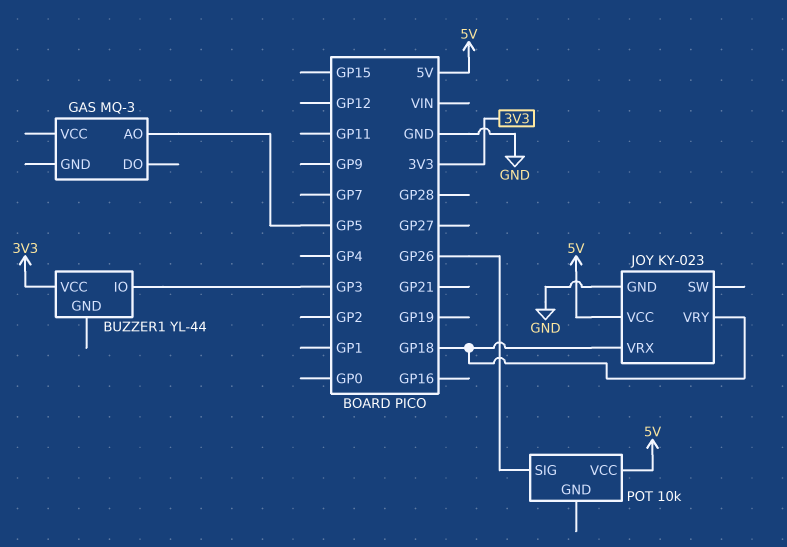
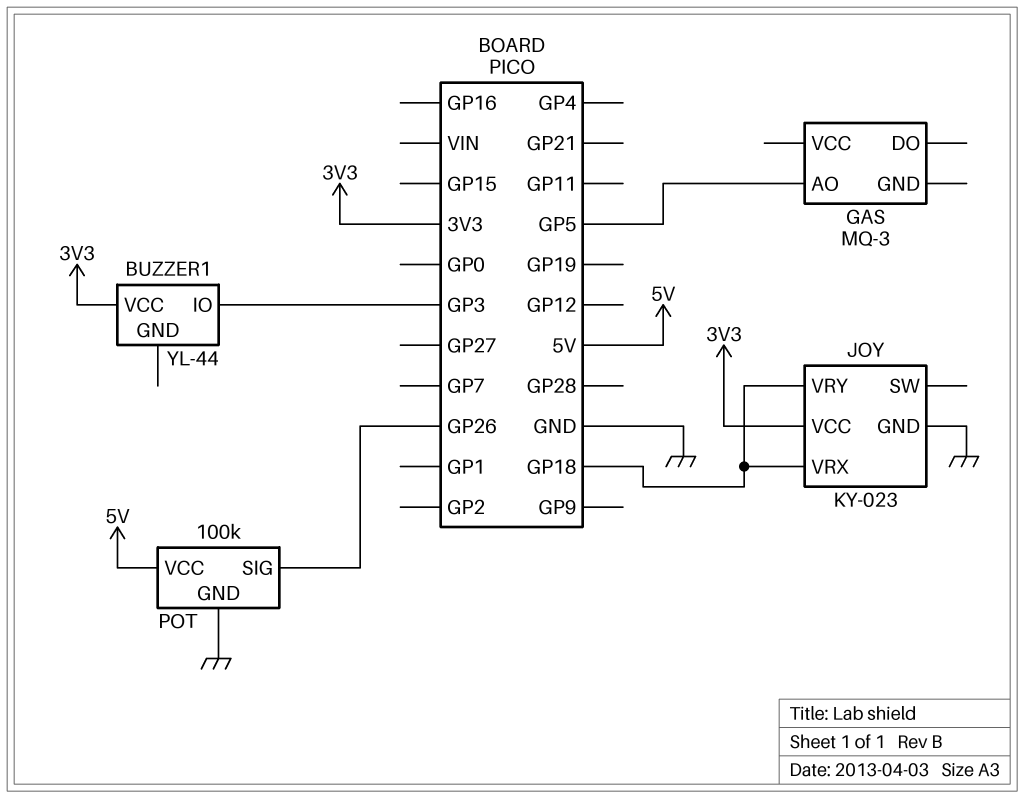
JOY pin VCC: 5V -> 3V3
POT: 10k -> 100k
POT pin GND: none -> GND

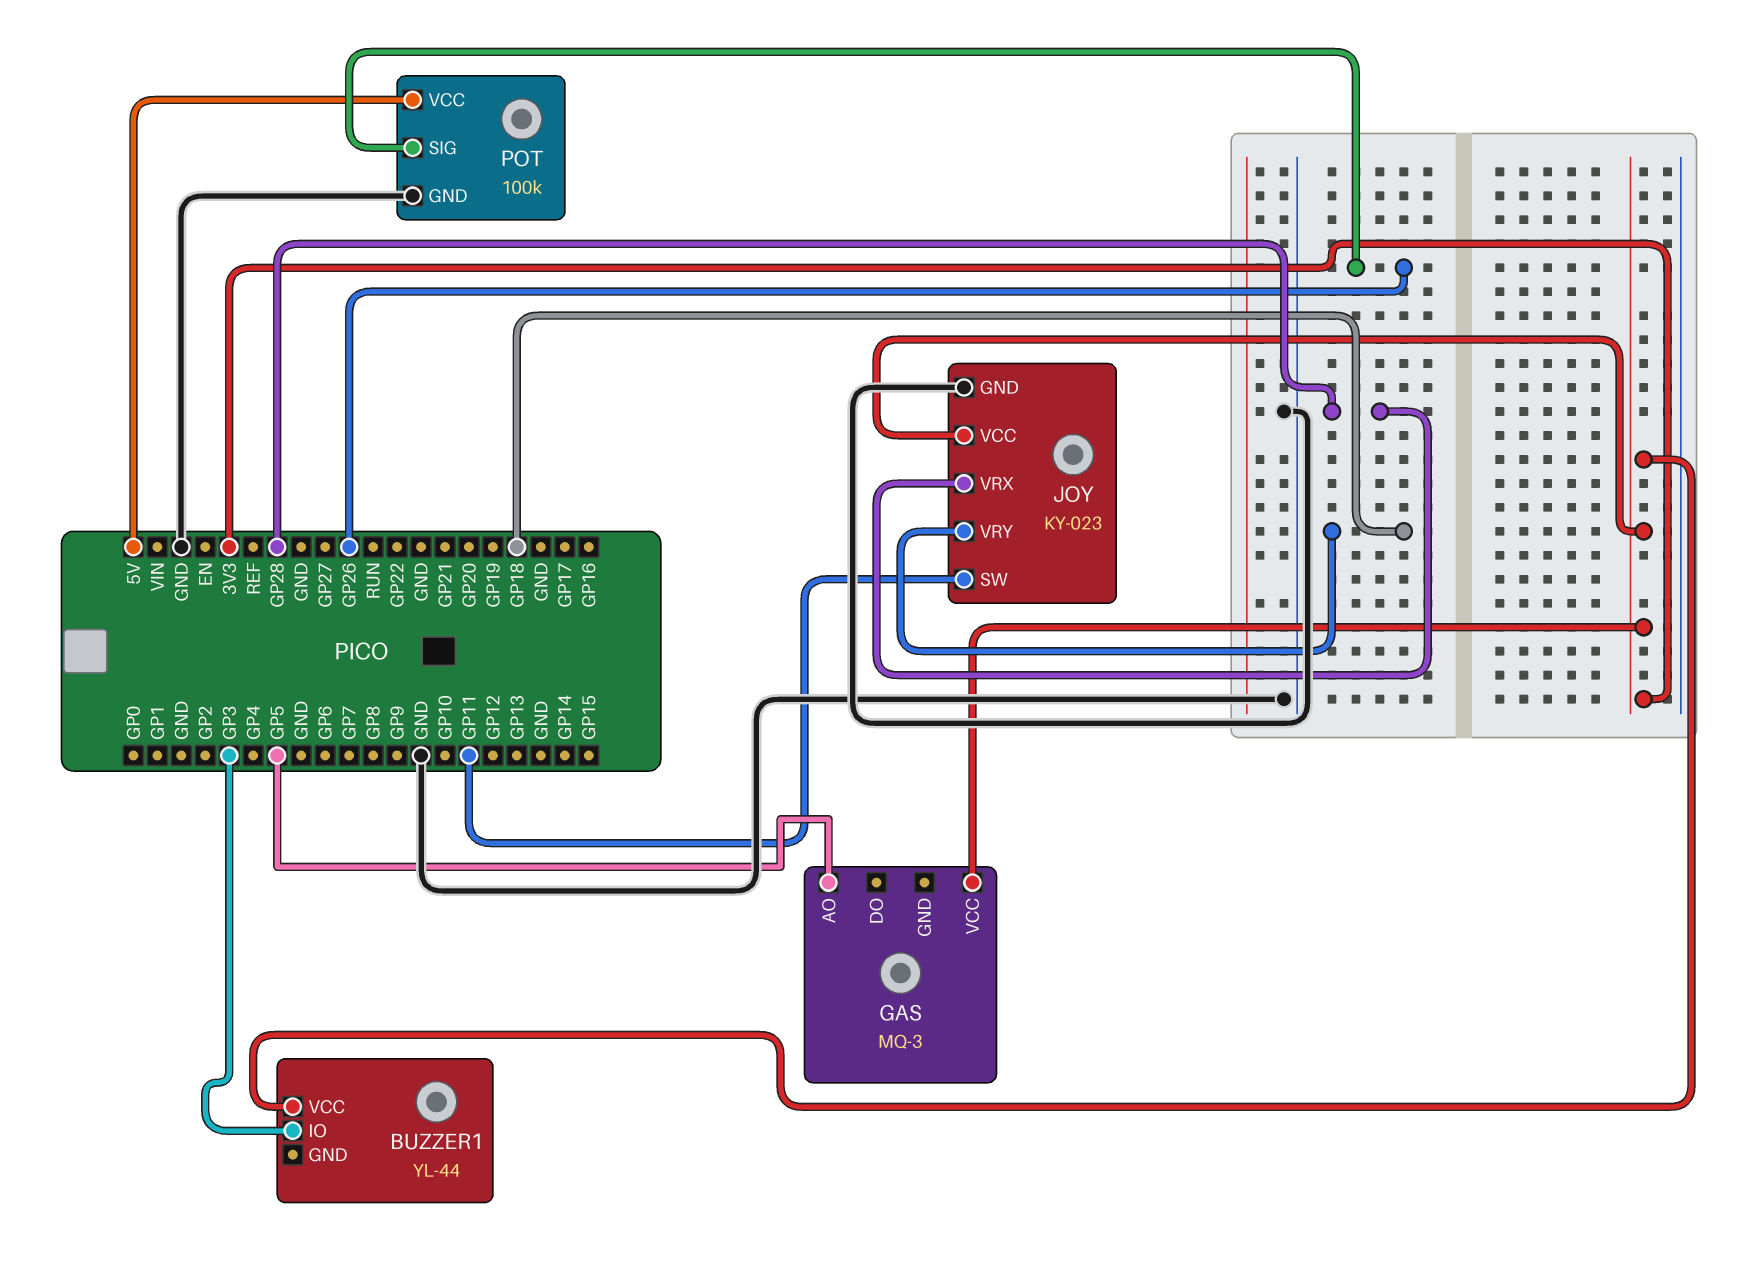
GAS pin VCC: none -> 3V3
JOY pin SW: none -> GP11
JOY pin VRX: GP18 -> GP28

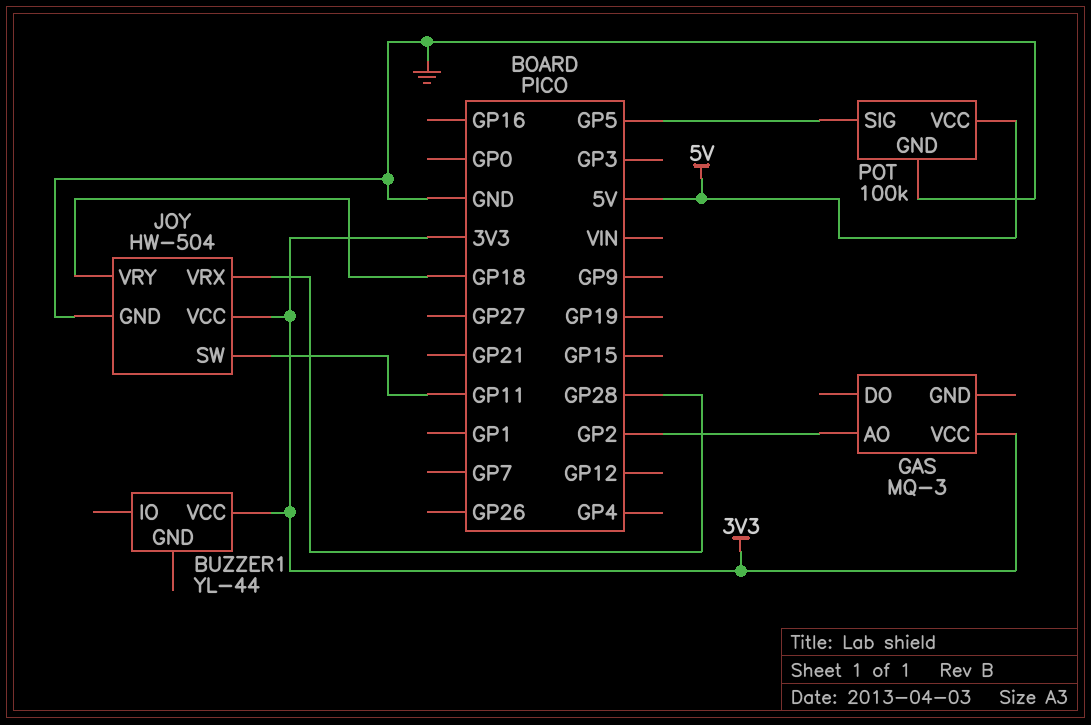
BUZZER1 pin IO: GP3 -> none
GAS pin AO: GP5 -> GP2
JOY: KY-023 -> HW-504
POT pin SIG: GP26 -> GP5

